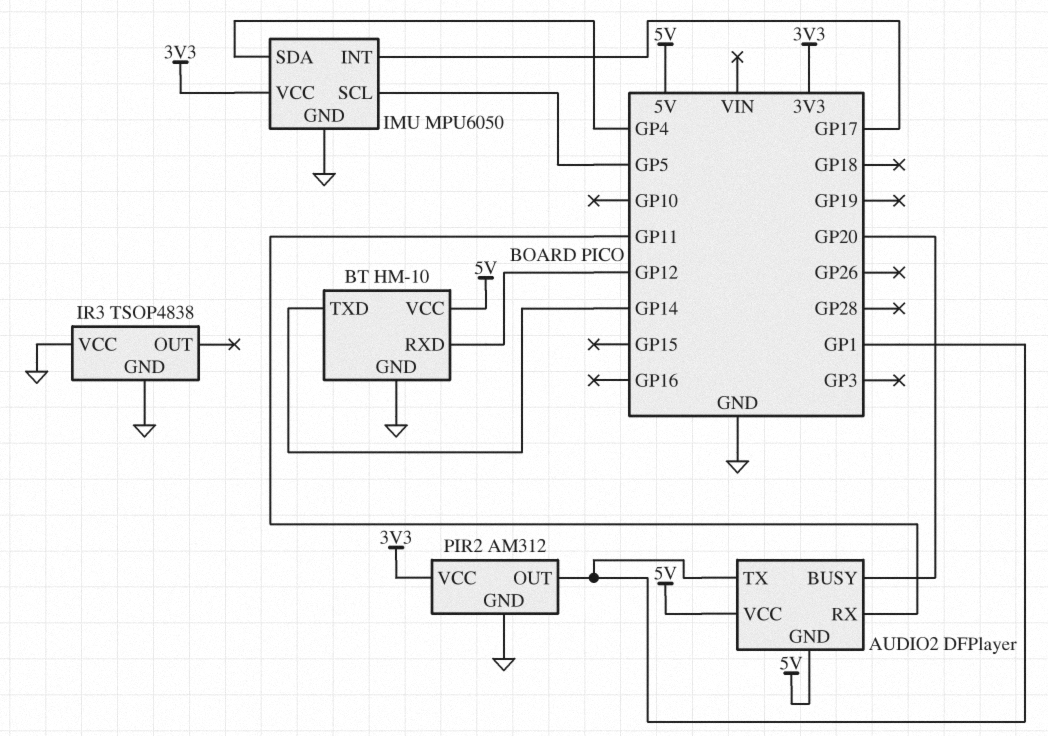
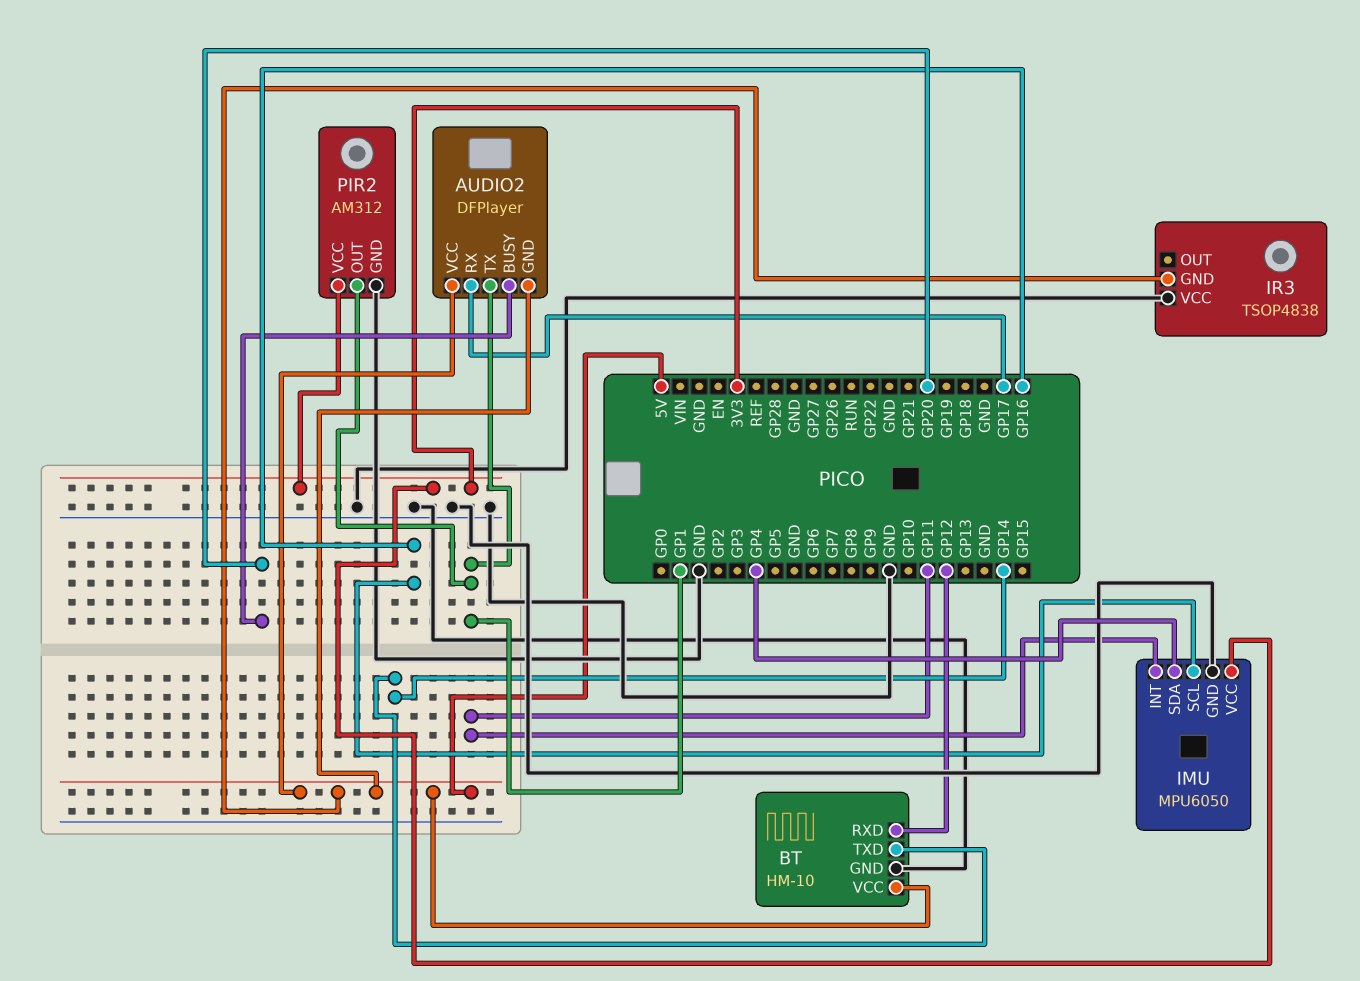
AUDIO2 pin RX: GP11 -> GP17
IMU pin INT: GP17 -> GP11
IMU pin SCL: GP5 -> GP16
IR3 pin GND: GND -> 5V

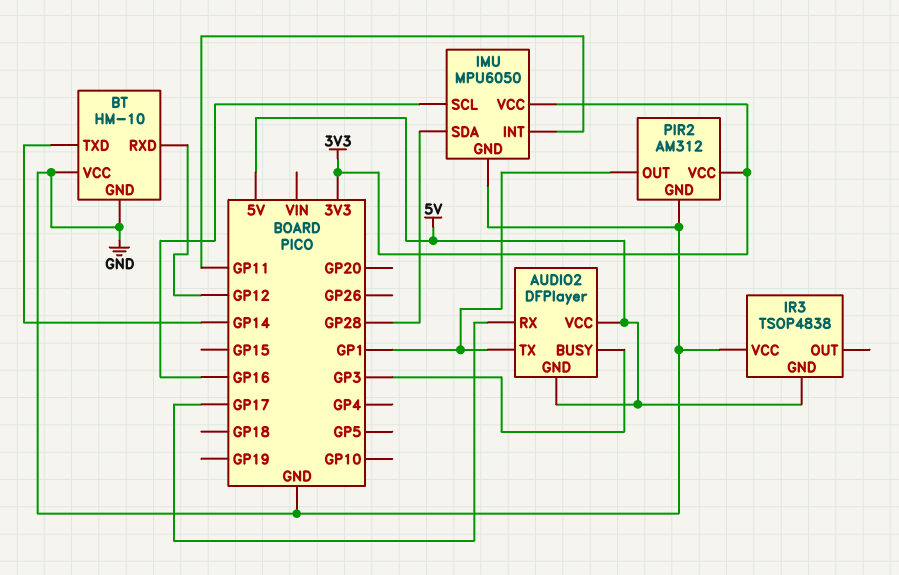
AUDIO2 pin BUSY: GP20 -> GP3
BT pin VCC: 5V -> GND
IMU pin SDA: GP4 -> GP28

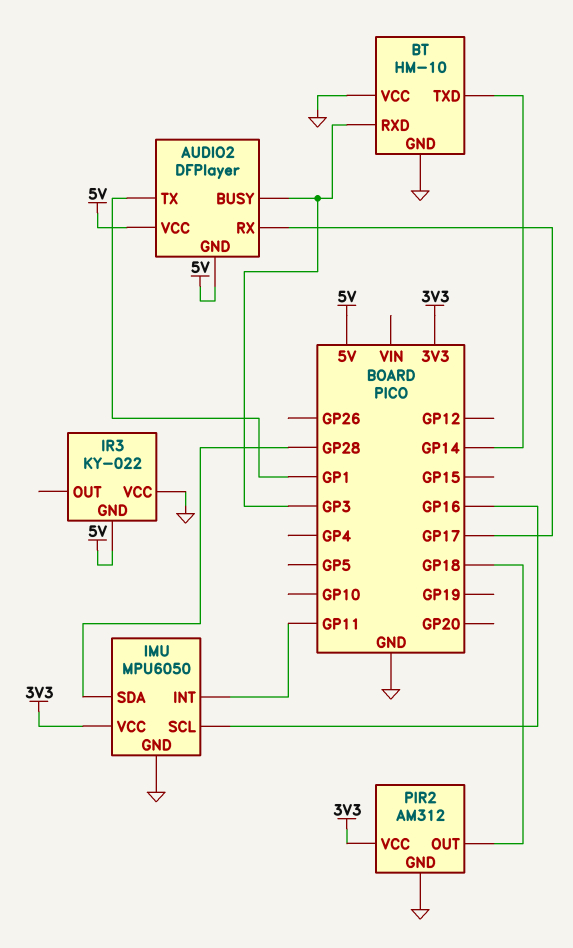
BT pin RXD: GP12 -> GP3
IR3: TSOP4838 -> KY-022
PIR2 pin OUT: GP1 -> GP18

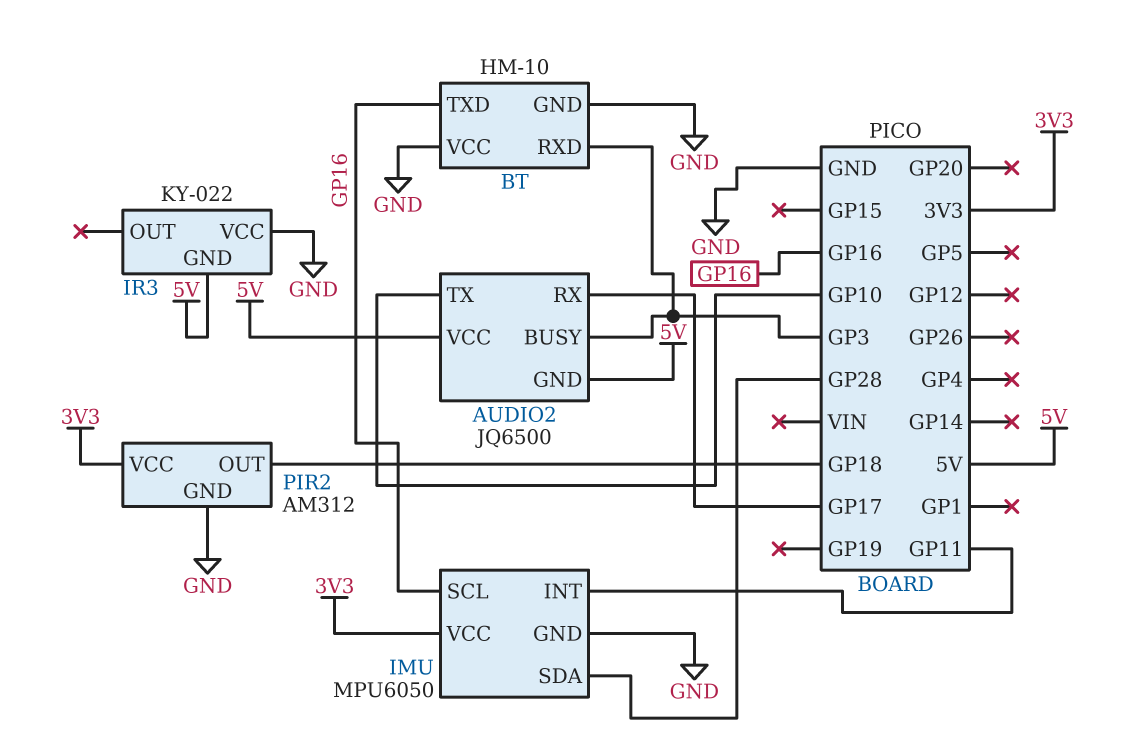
AUDIO2: DFPlayer -> JQ6500
AUDIO2 pin TX: GP1 -> GP10
BT pin TXD: GP14 -> GP16

